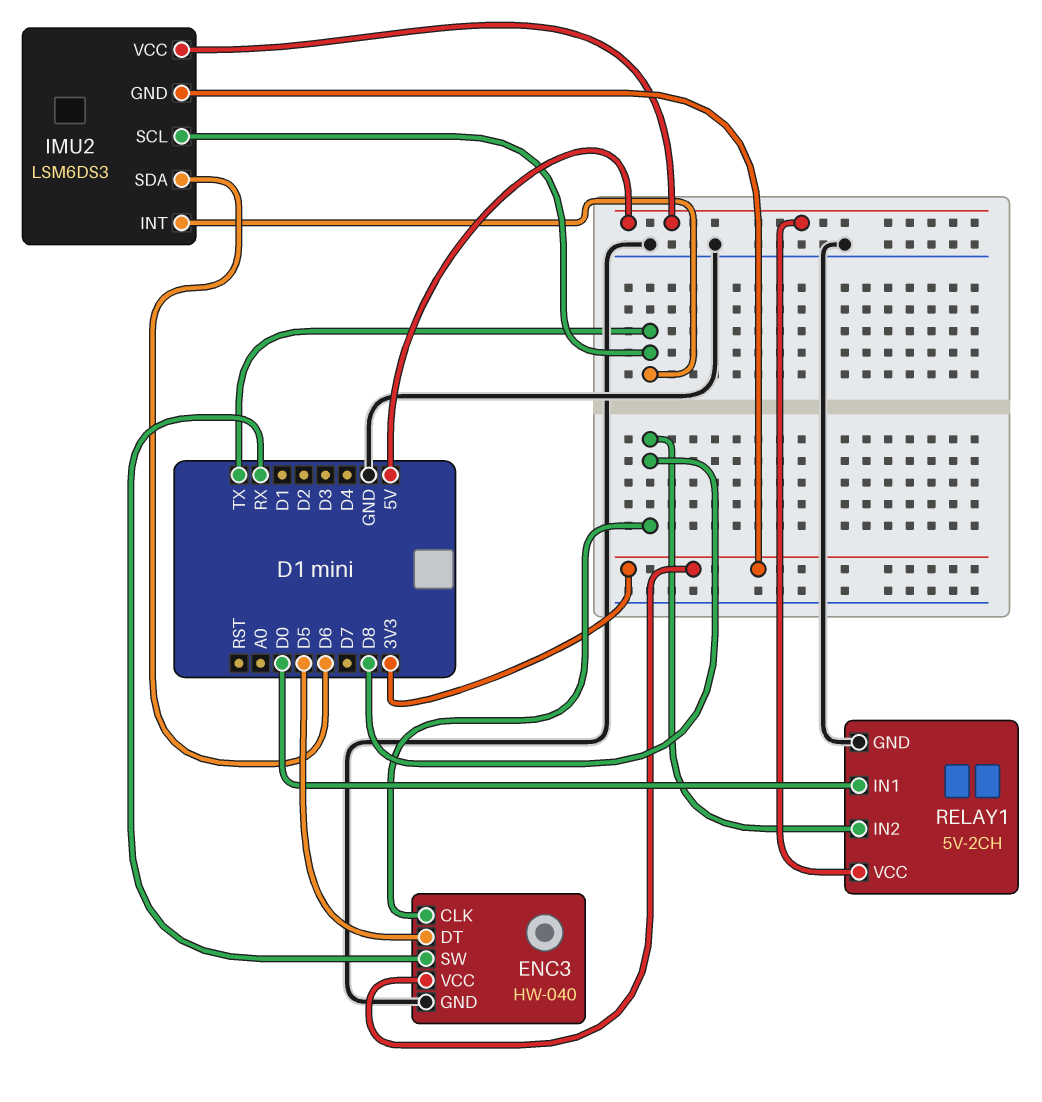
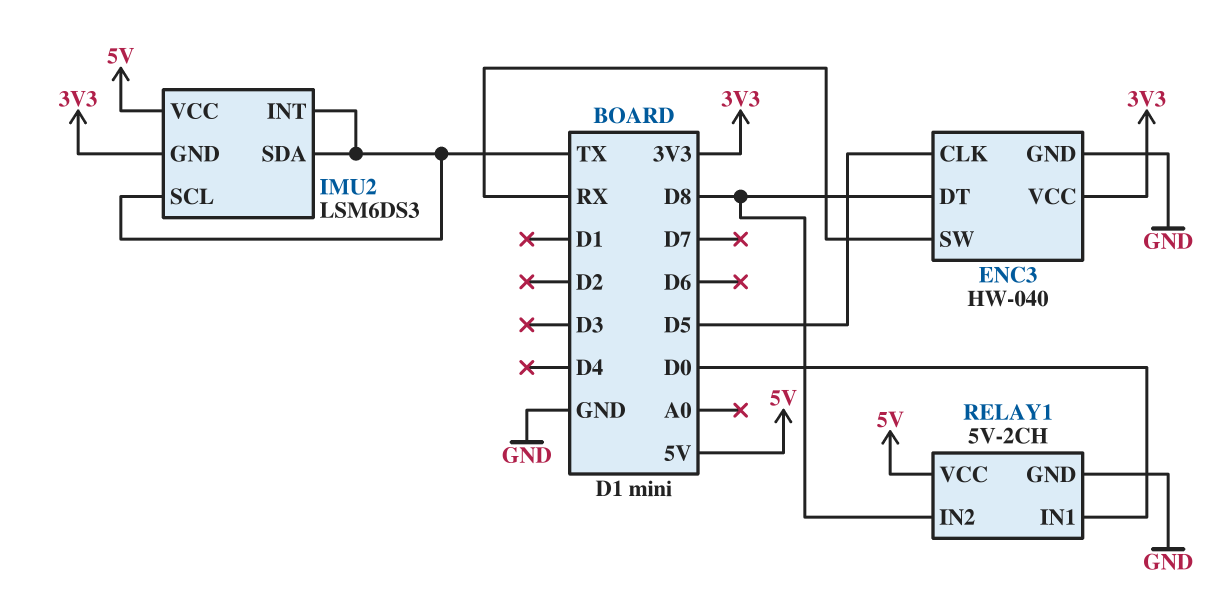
ENC3 pin CLK: D8 -> D5
ENC3 pin DT: D5 -> D8
IMU2 pin SDA: D6 -> TX

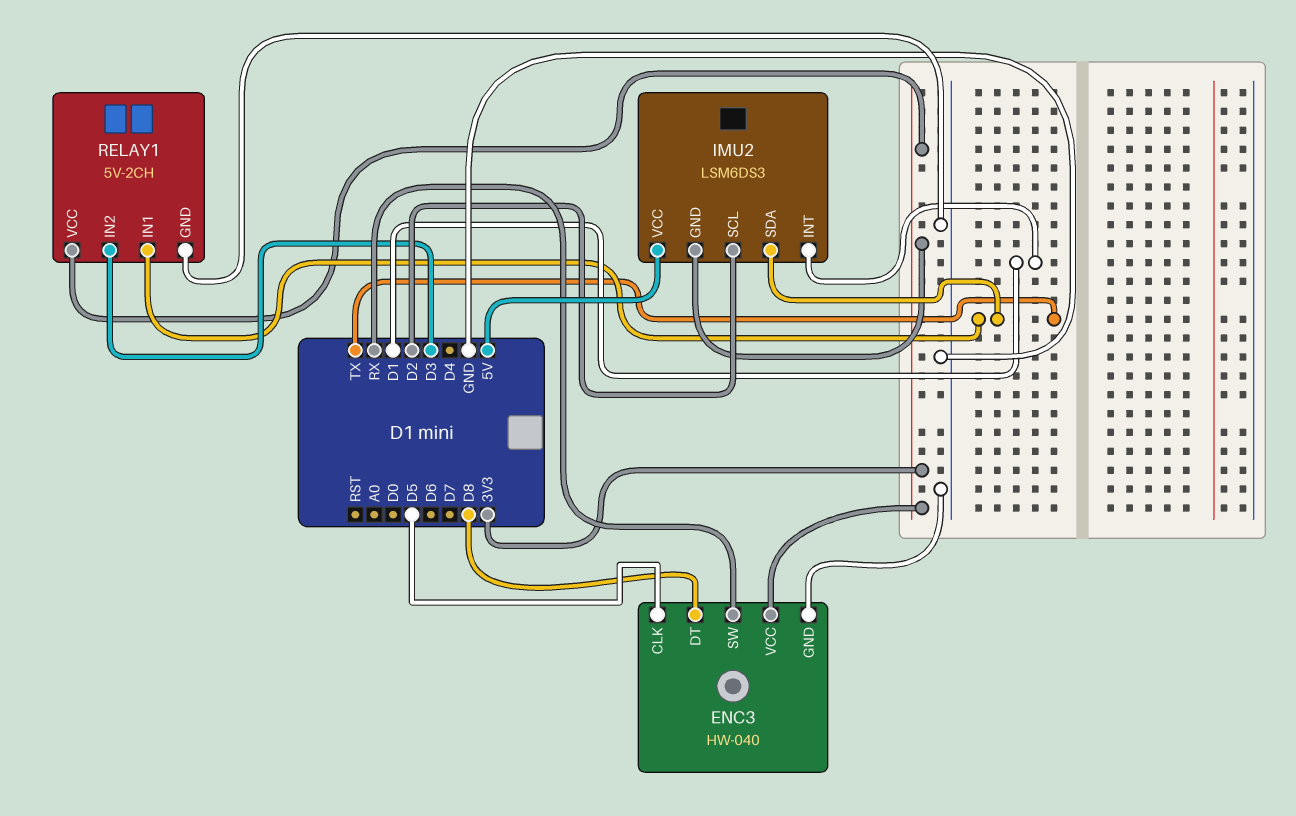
IMU2 pin INT: TX -> D1
IMU2 pin SCL: TX -> D2
RELAY1 pin IN1: D0 -> TX
RELAY1 pin IN2: D8 -> D3
RELAY1 pin VCC: 5V -> 3V3

